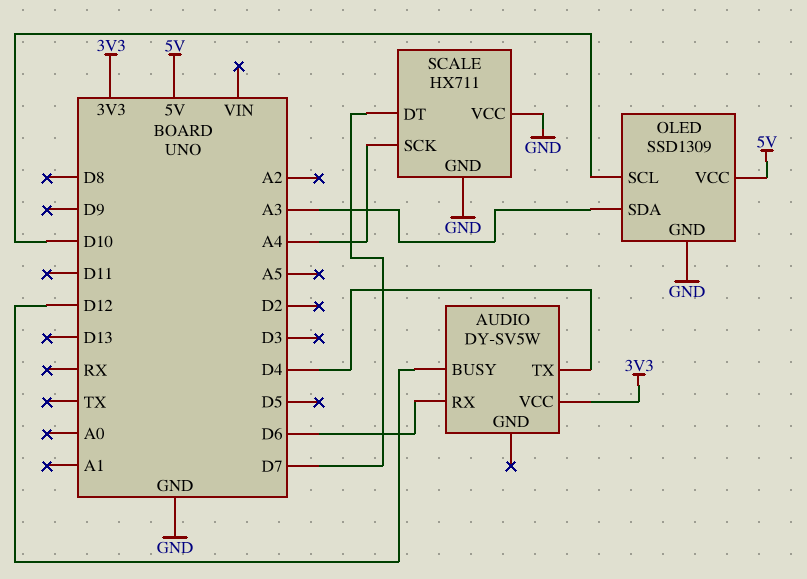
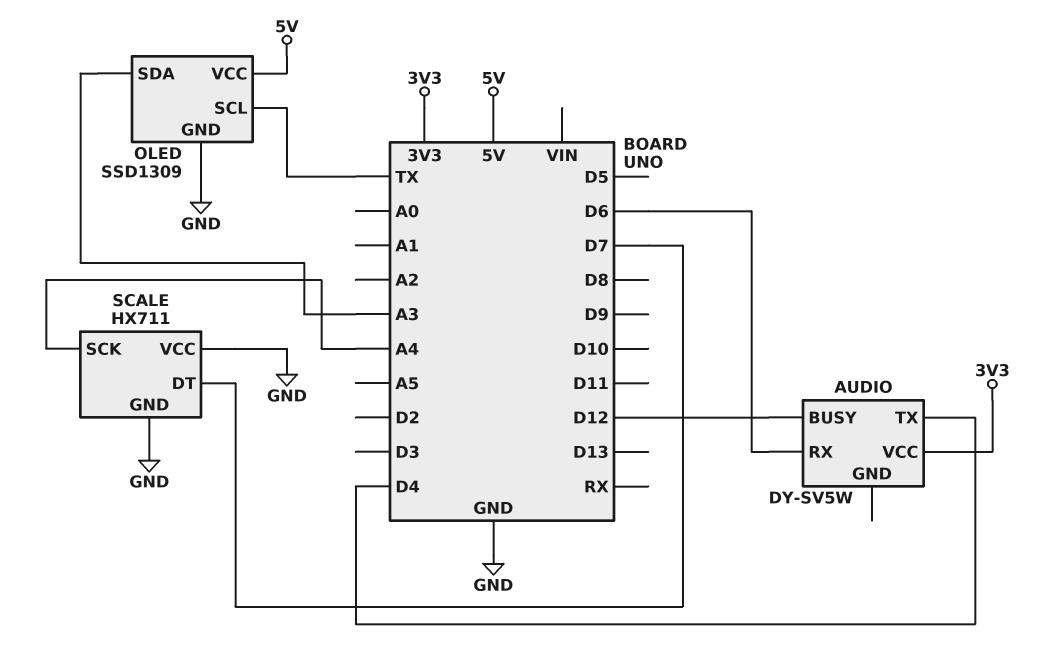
OLED pin SCL: D10 -> TX

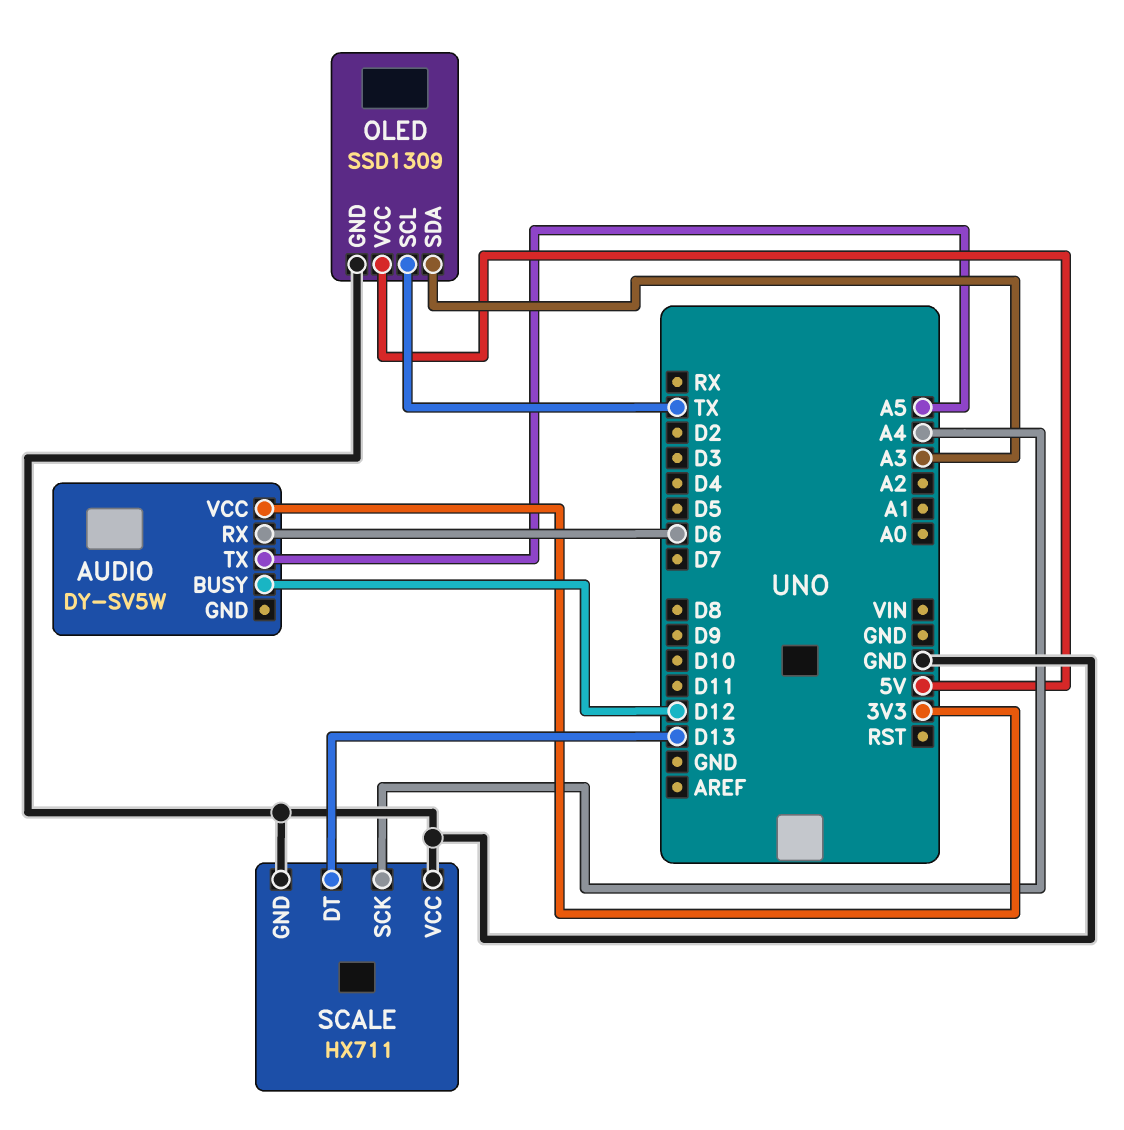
AUDIO pin TX: D4 -> A5
SCALE pin DT: D7 -> D13

